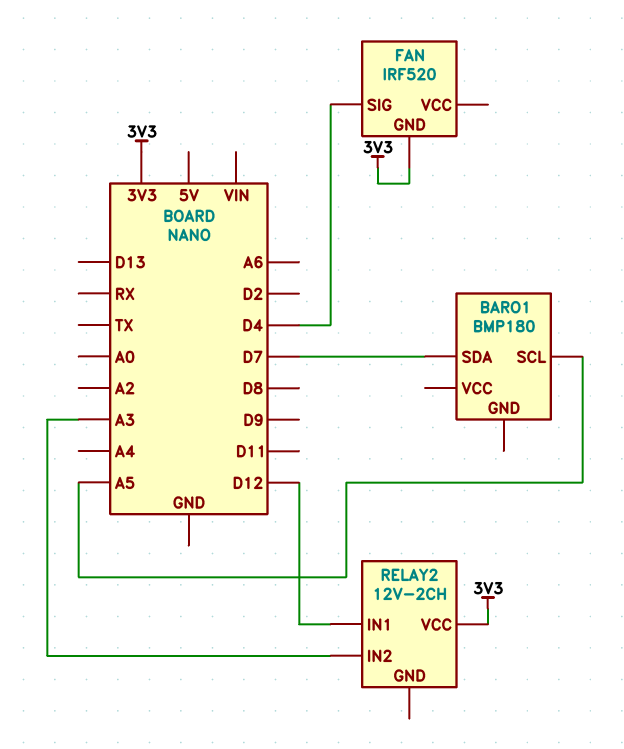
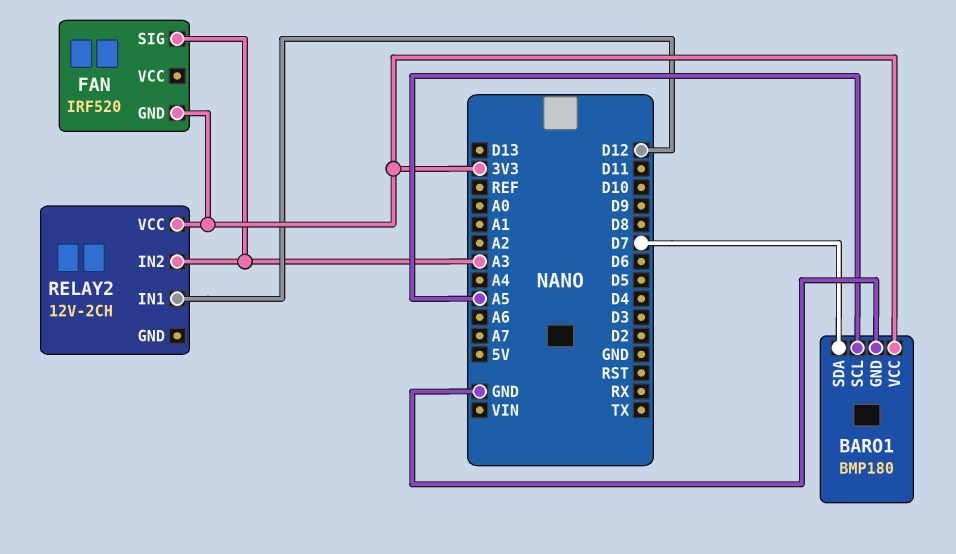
BARO1 pin GND: none -> GND
BARO1 pin VCC: none -> 3V3
FAN pin SIG: D4 -> A3

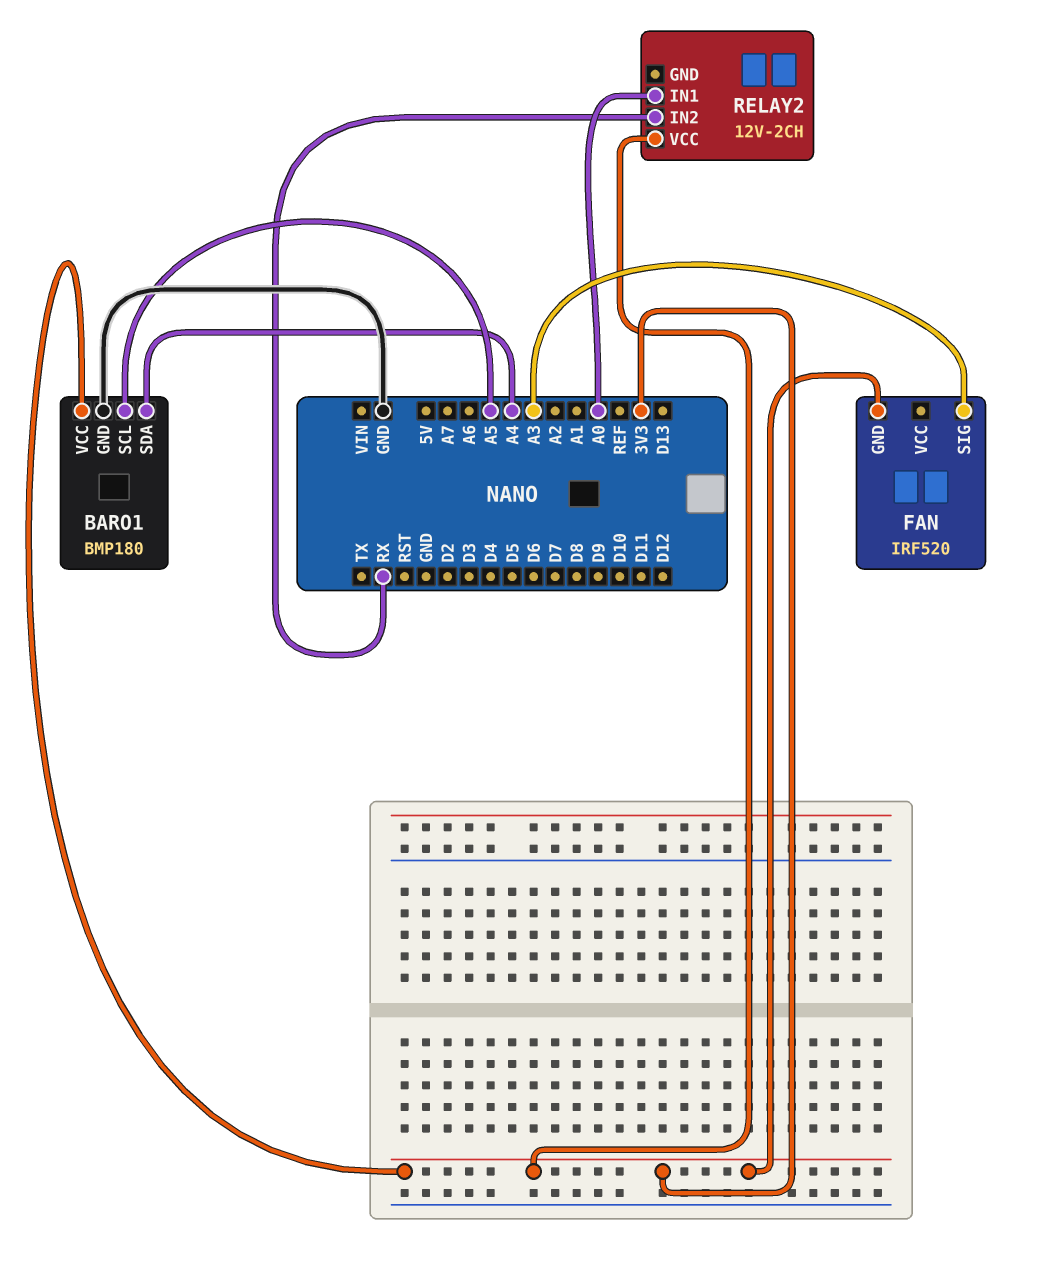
BARO1 pin SDA: D7 -> A4
RELAY2 pin IN1: D12 -> A0
RELAY2 pin IN2: A3 -> RX

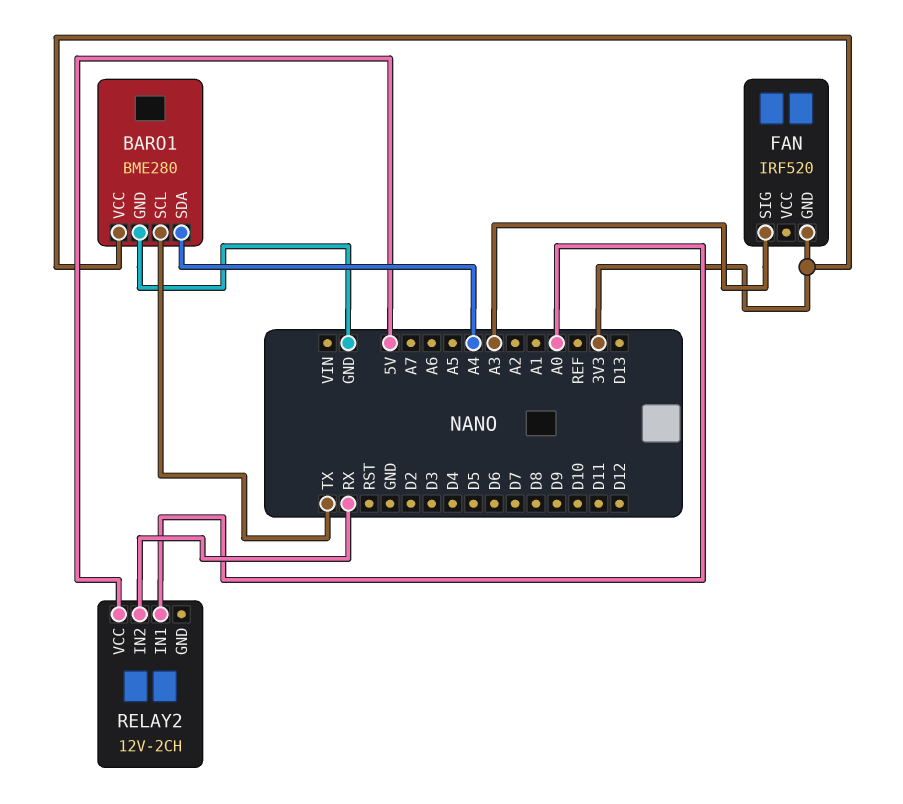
BARO1: BMP180 -> BME280
BARO1 pin SCL: A5 -> TX
RELAY2 pin VCC: 3V3 -> 5V

